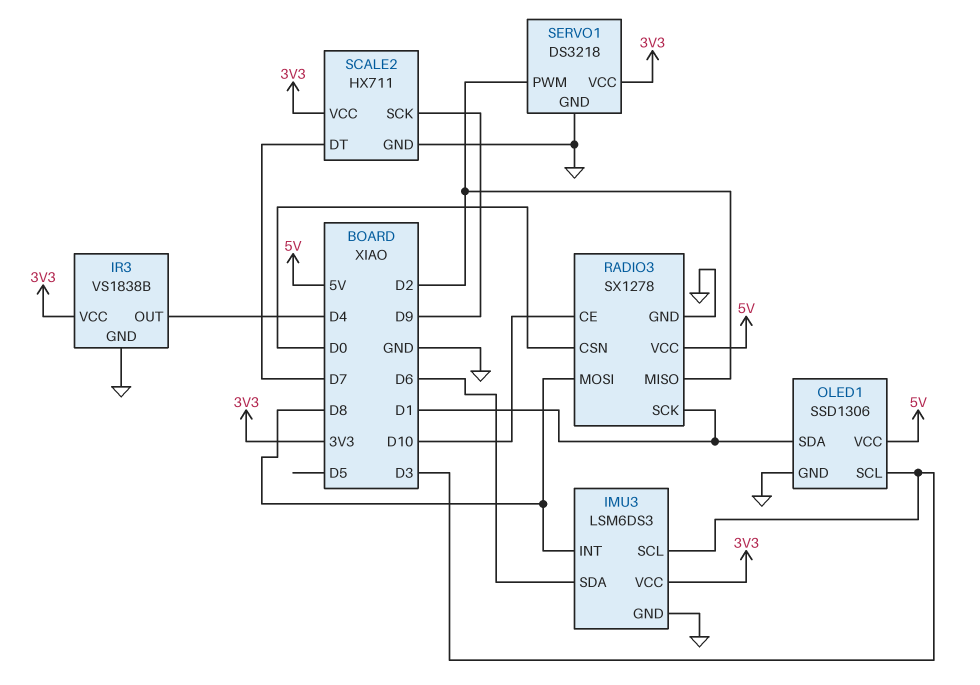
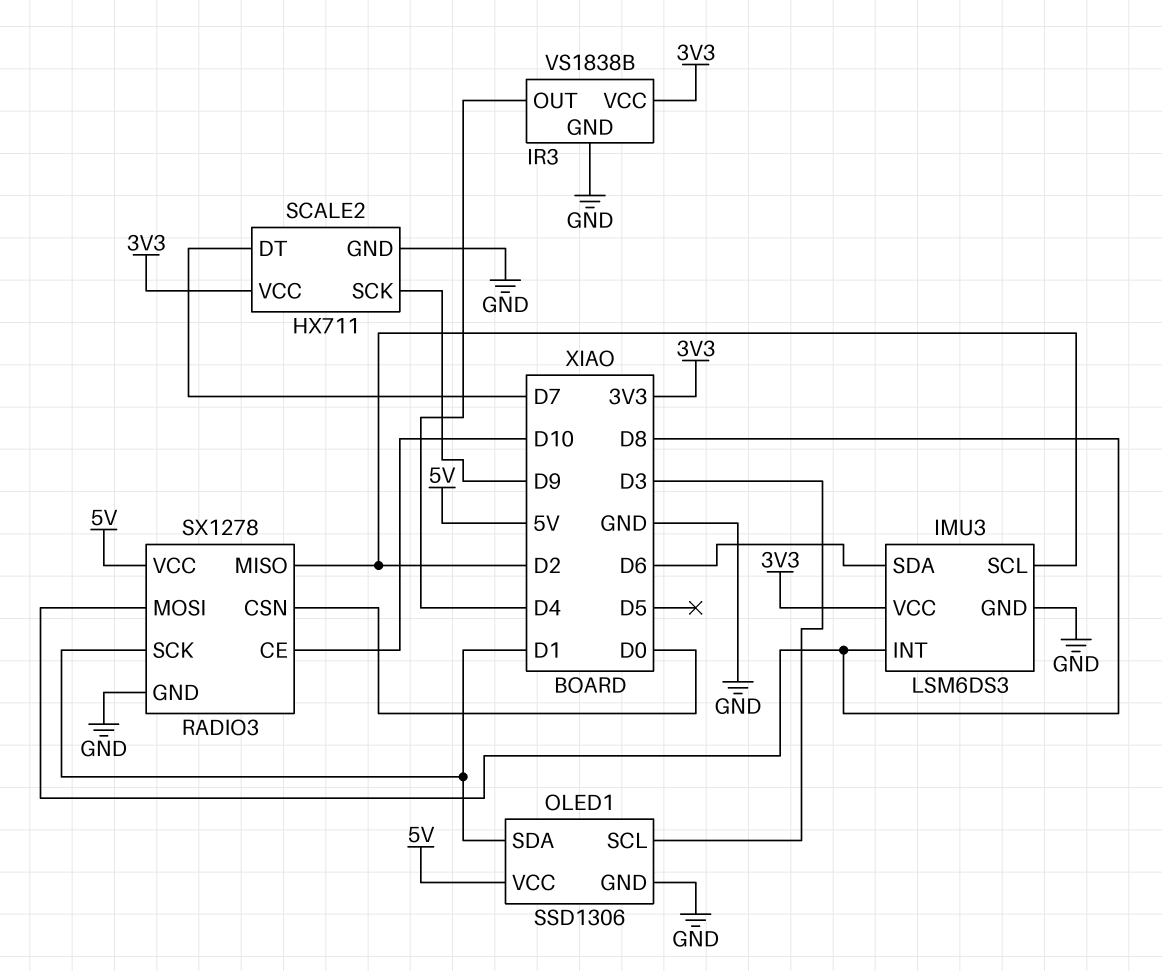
IMU3 pin SCL: D3 -> D2
SERVO1: DS3218 -> none
SERVO1 pin GND: GND -> none
SERVO1 pin PWM: D2 -> none
SERVO1 pin VCC: 3V3 -> none

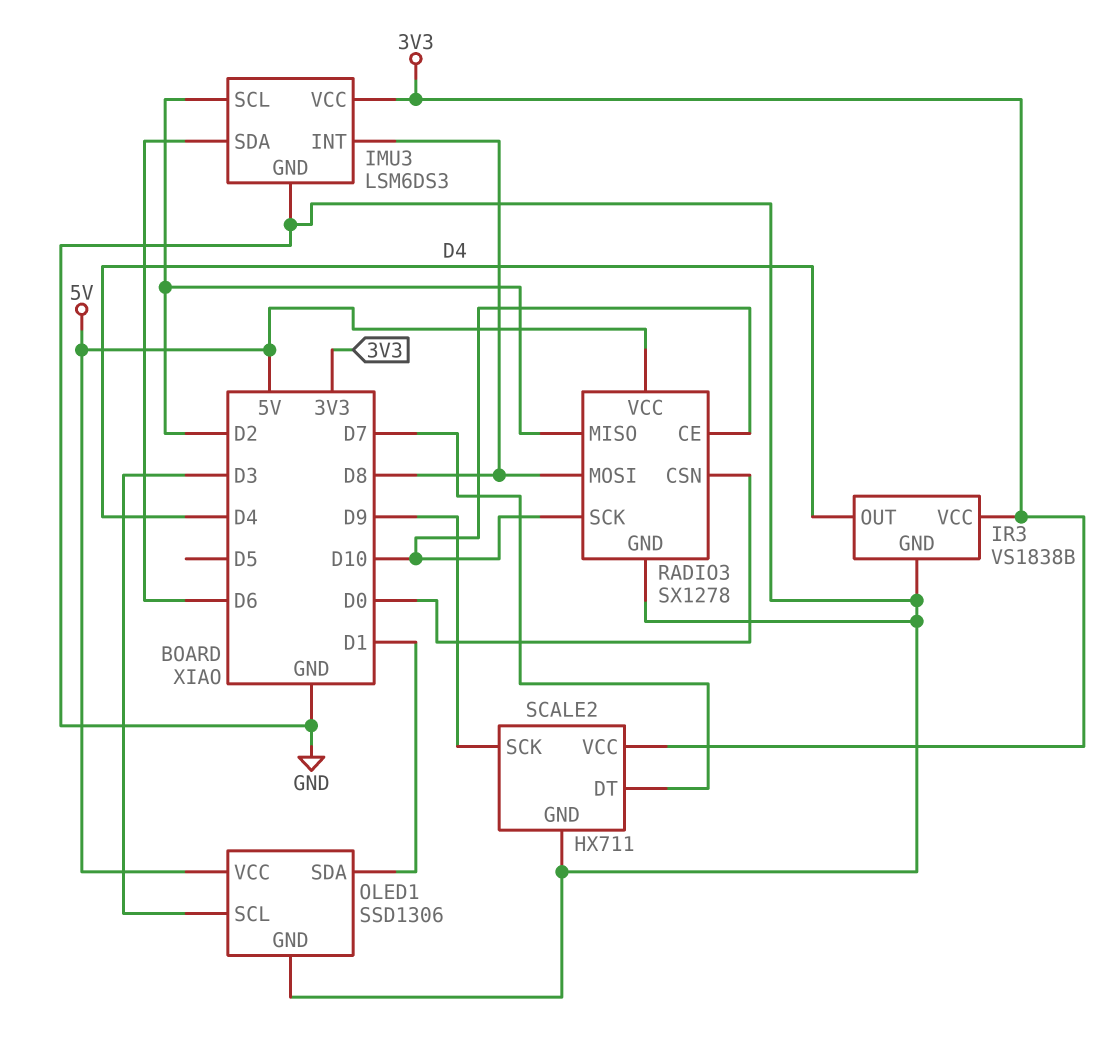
RADIO3 pin SCK: D1 -> D10

